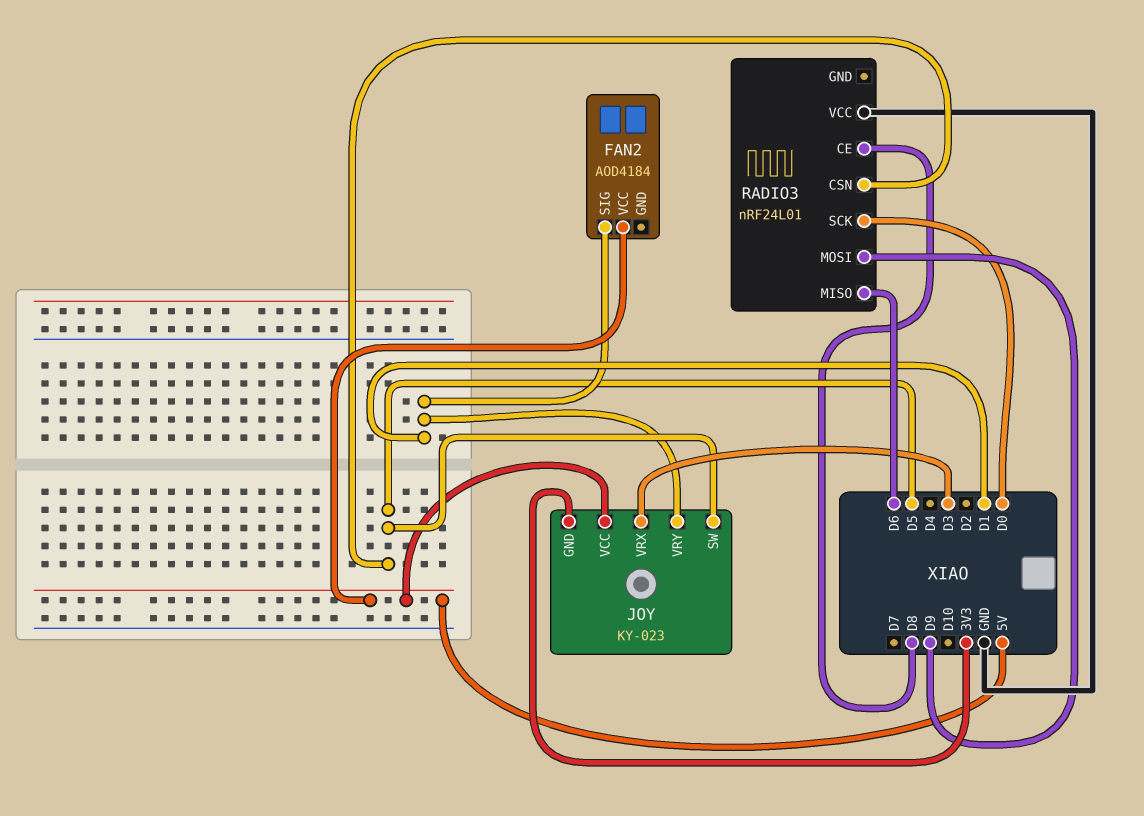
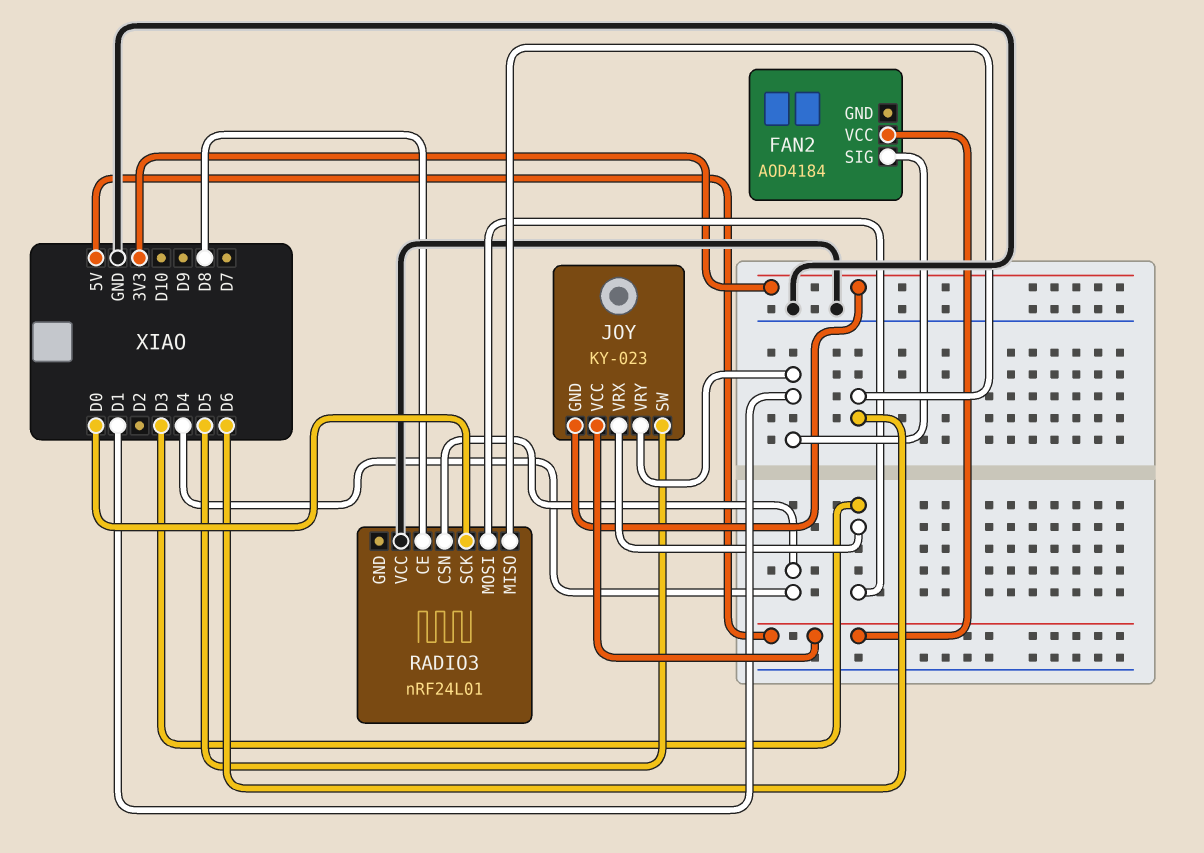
RADIO3 pin CSN: D5 -> D4
RADIO3 pin MOSI: D9 -> D3

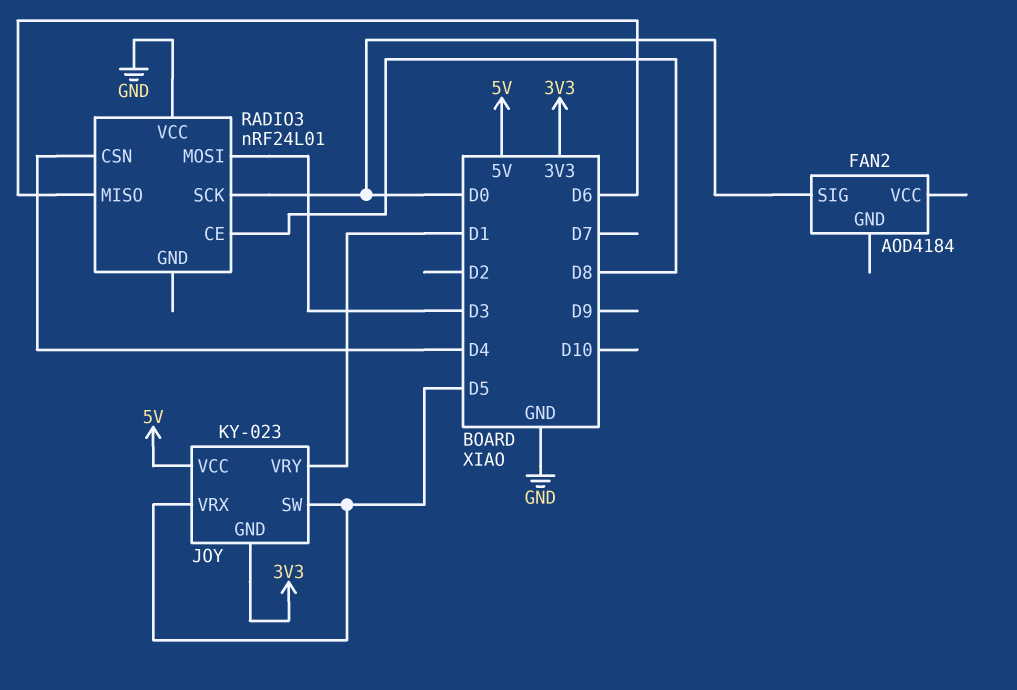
FAN2 pin SIG: D1 -> D0
FAN2 pin VCC: 5V -> none
JOY pin VRX: D3 -> D5

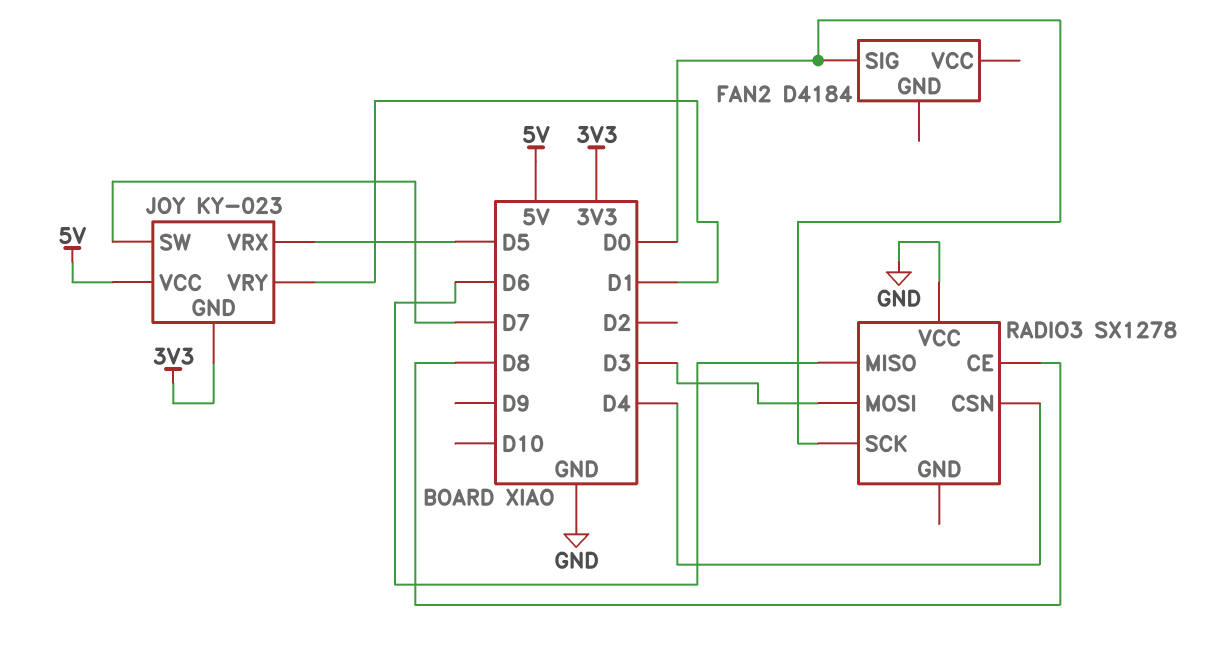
FAN2: AOD4184 -> D4184
JOY pin SW: D5 -> D7
RADIO3: nRF24L01 -> SX1278

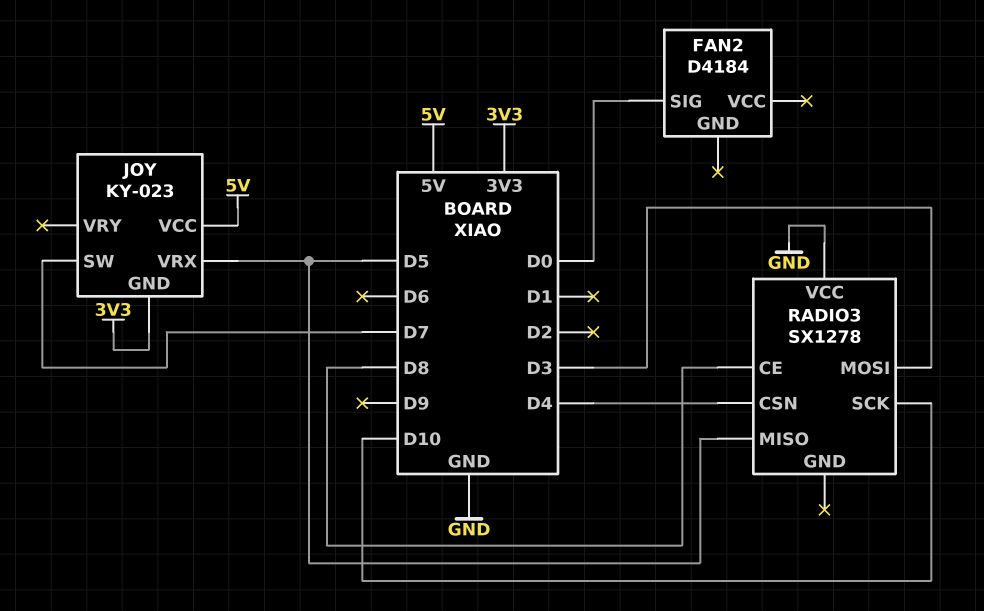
JOY pin VRY: D1 -> none
RADIO3 pin MISO: D6 -> D5
RADIO3 pin SCK: D0 -> D10

